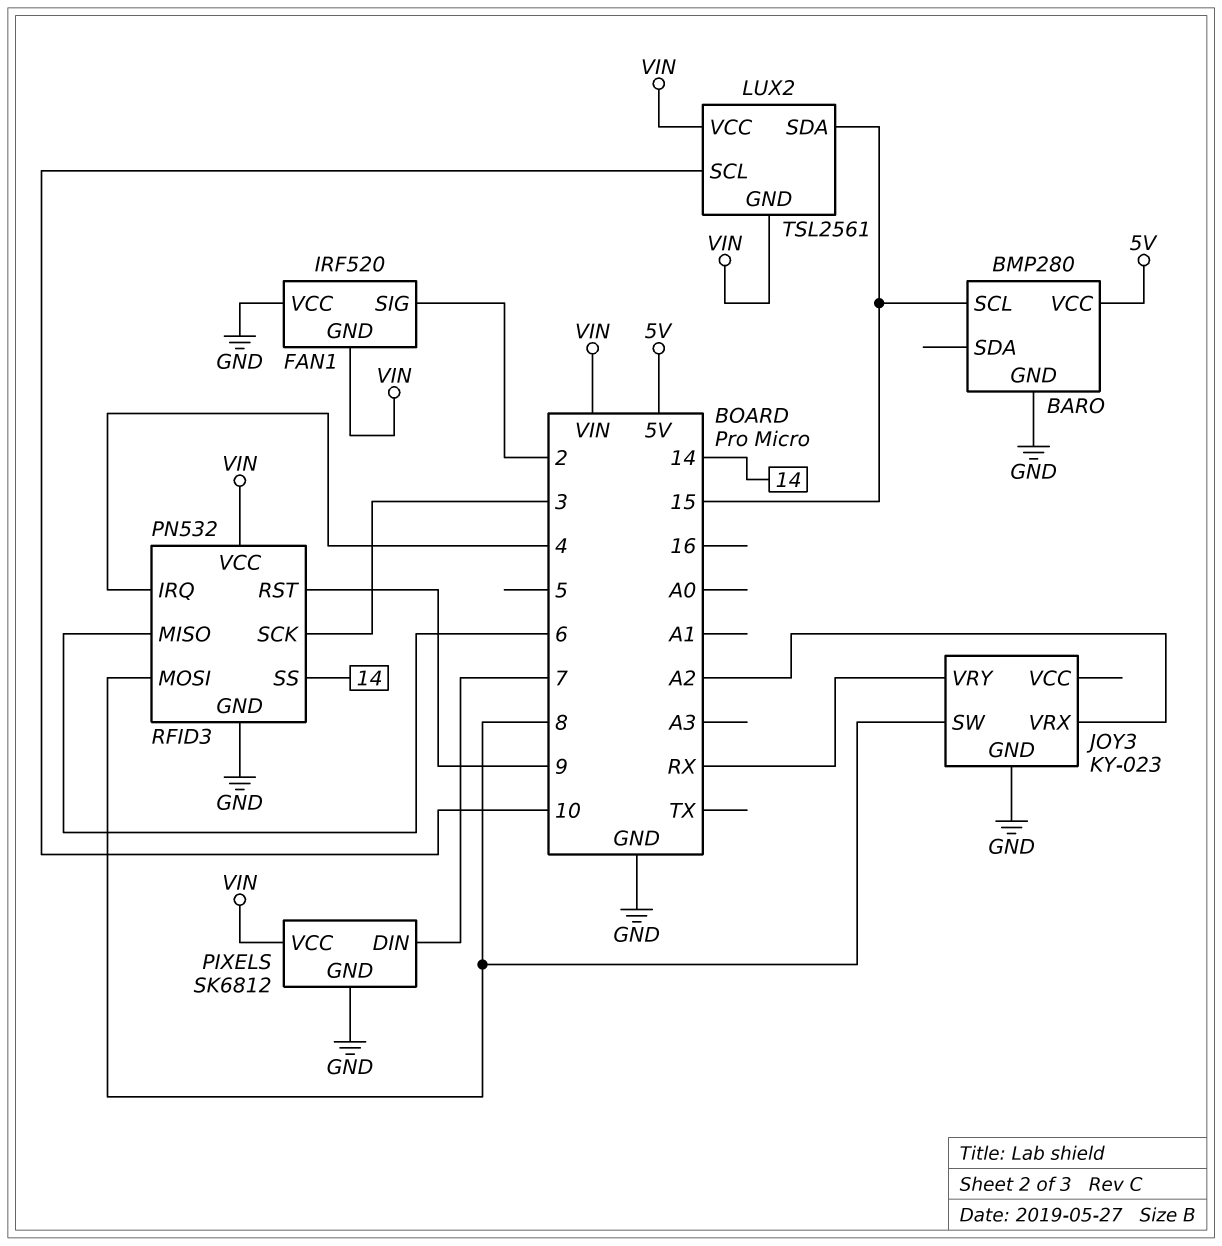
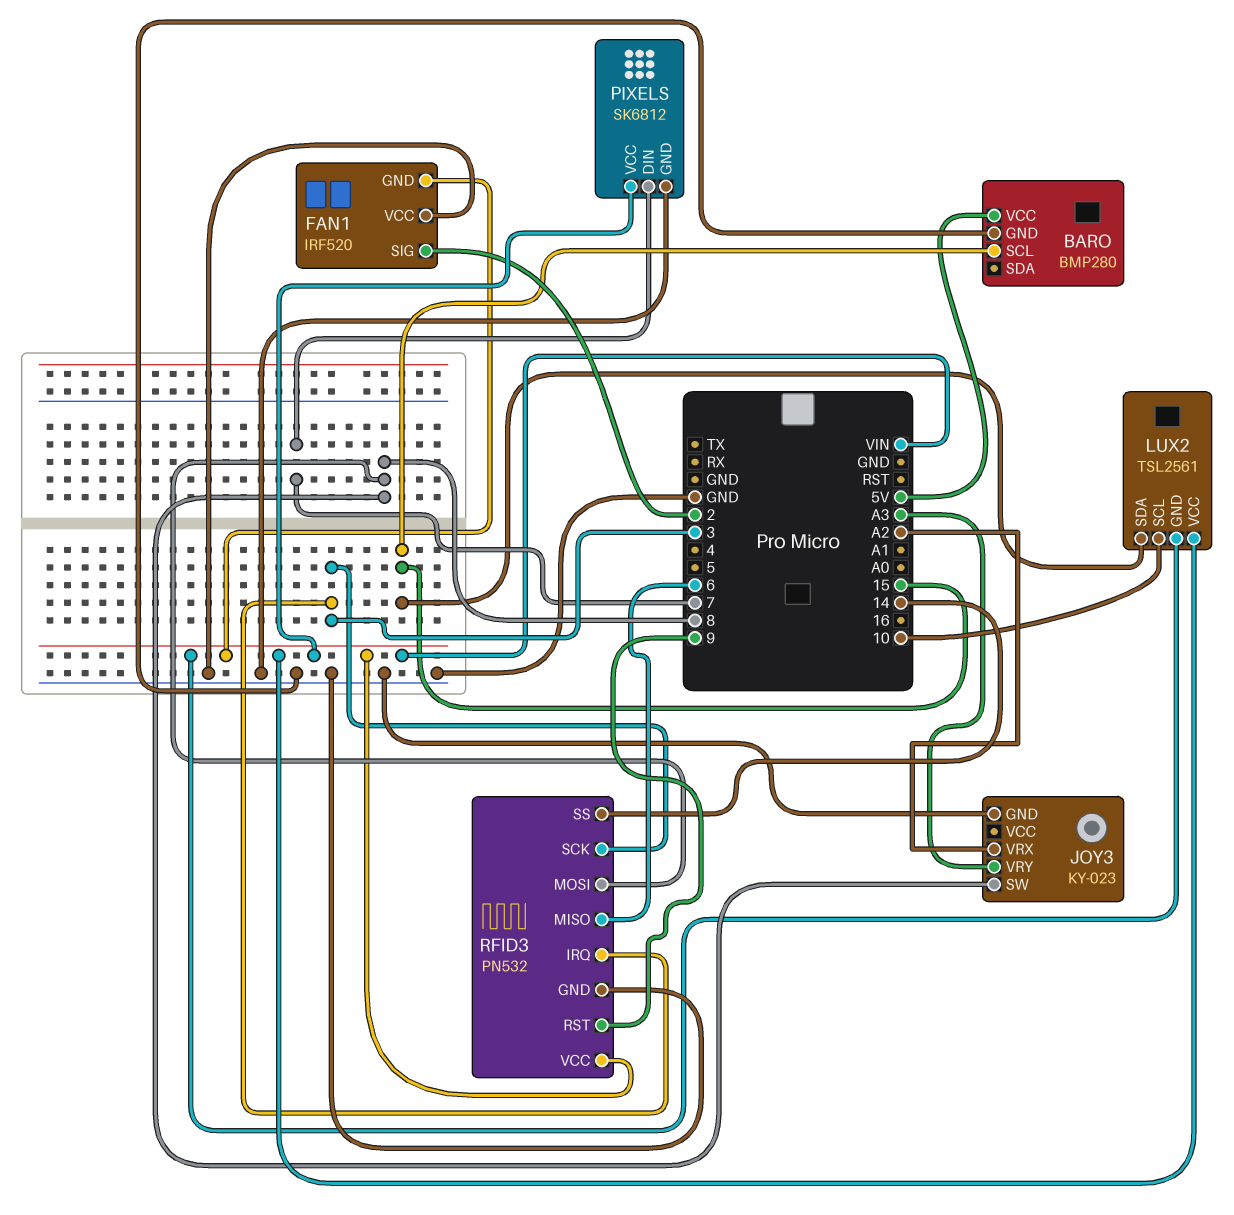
JOY3 pin VRY: RX -> A3
RFID3 pin IRQ: 4 -> 3

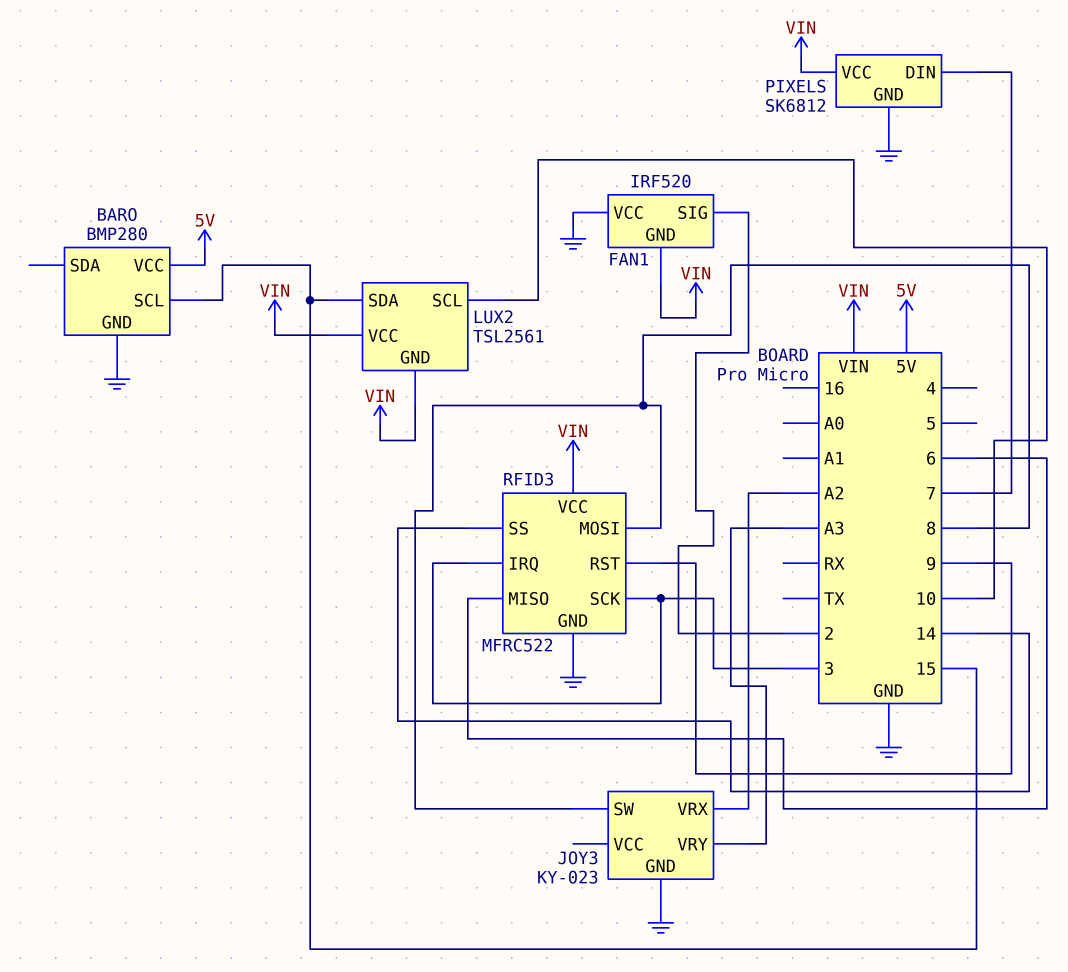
RFID3: PN532 -> MFRC522

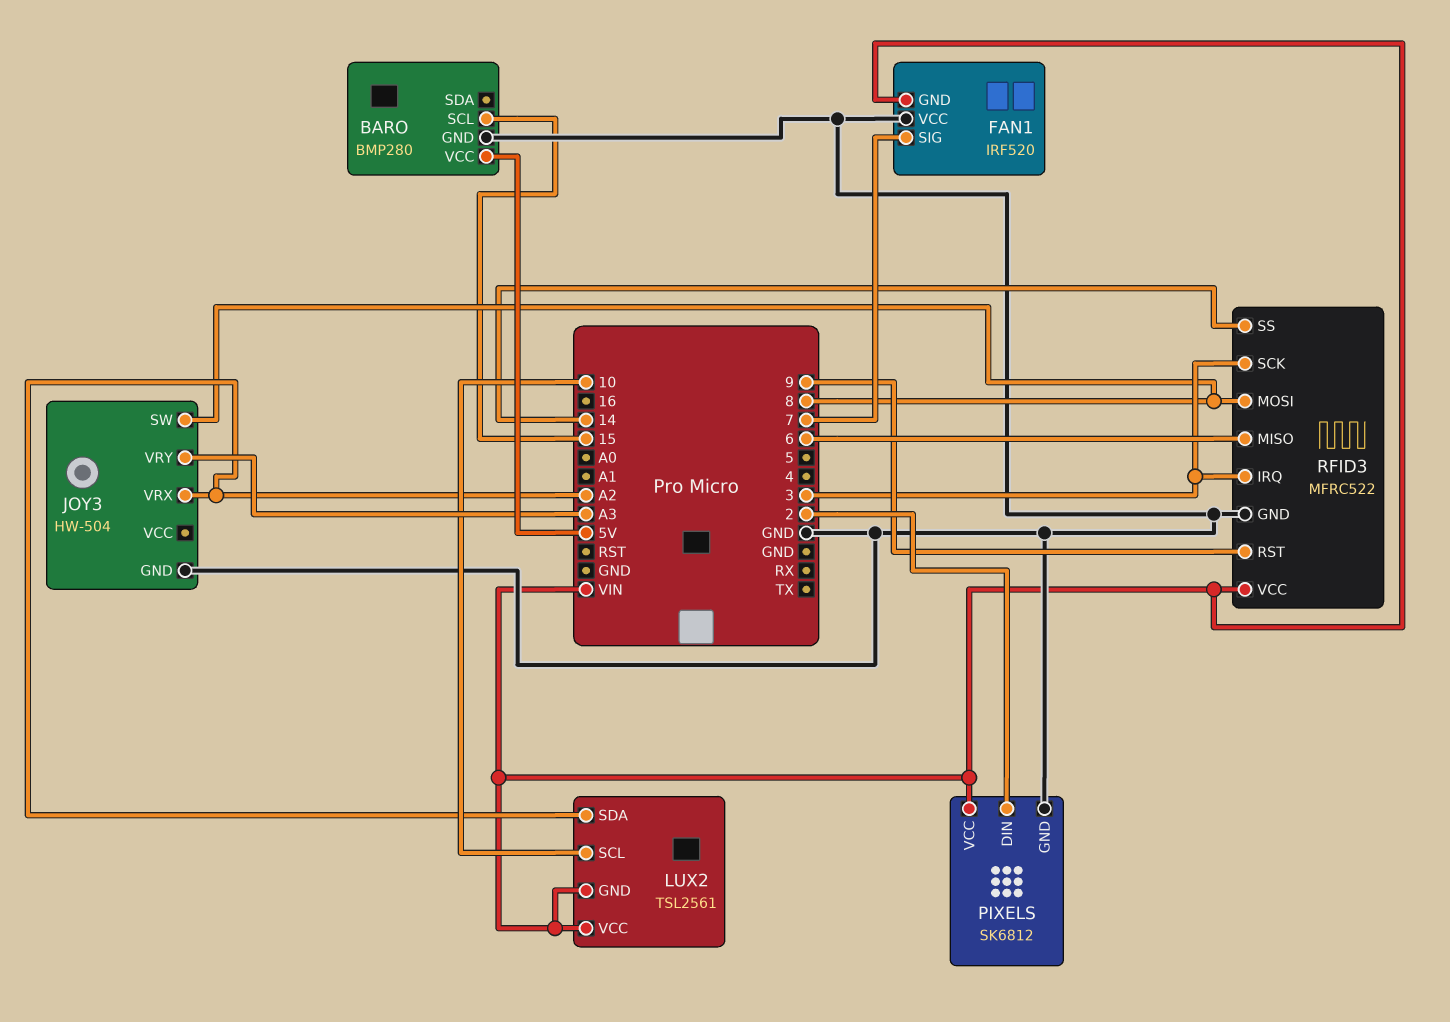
FAN1 pin SIG: 2 -> 7
JOY3: KY-023 -> HW-504
LUX2 pin SDA: 15 -> A2
PIXELS pin DIN: 7 -> 2

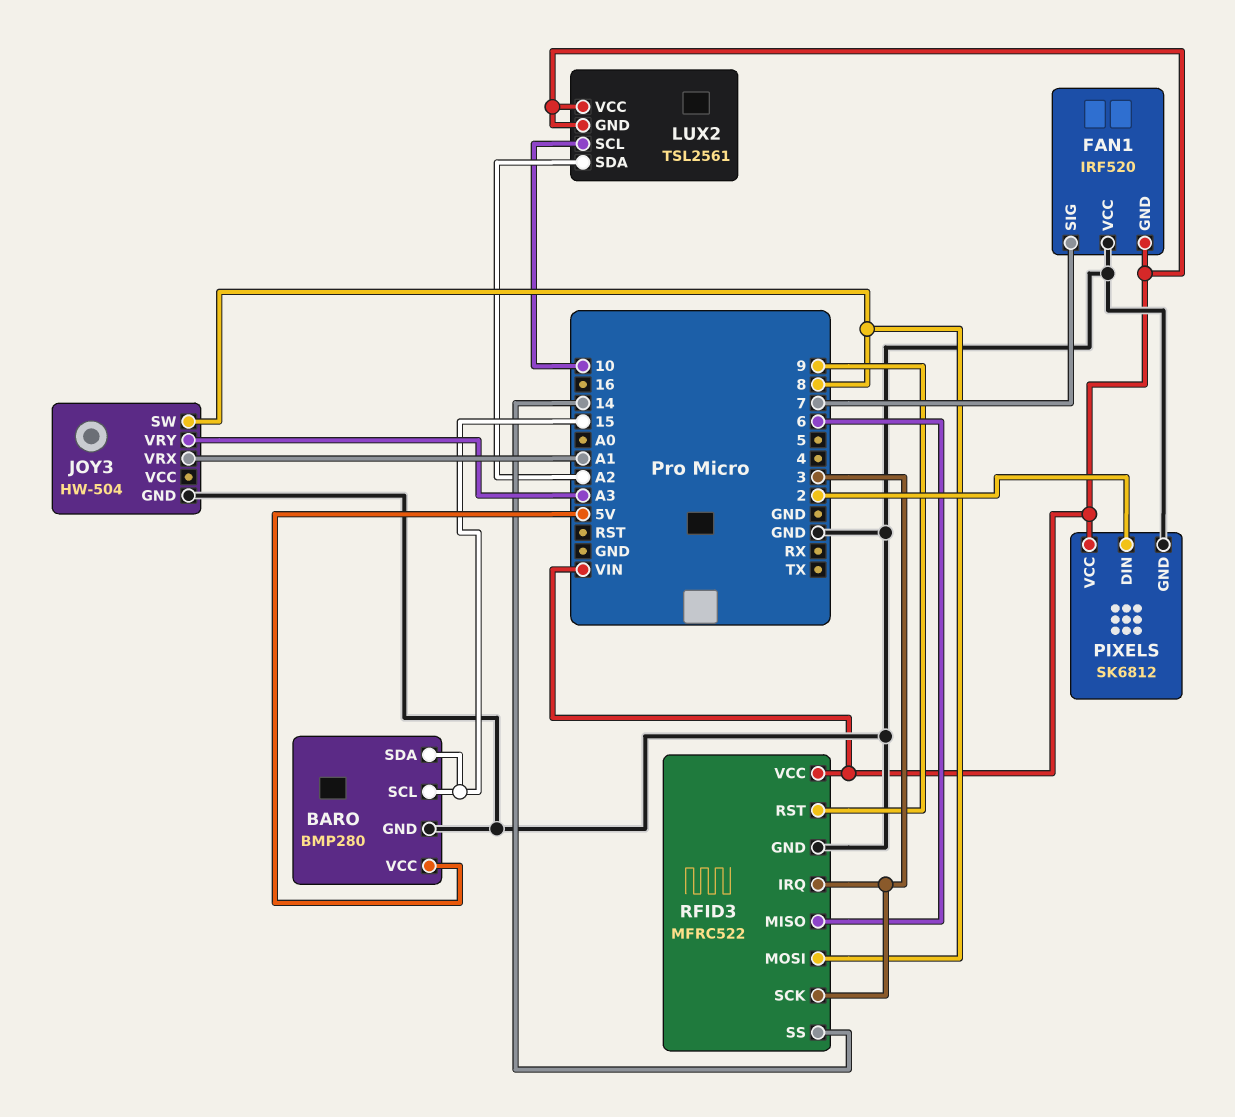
BARO pin SDA: none -> 15
JOY3 pin VRX: A2 -> A1

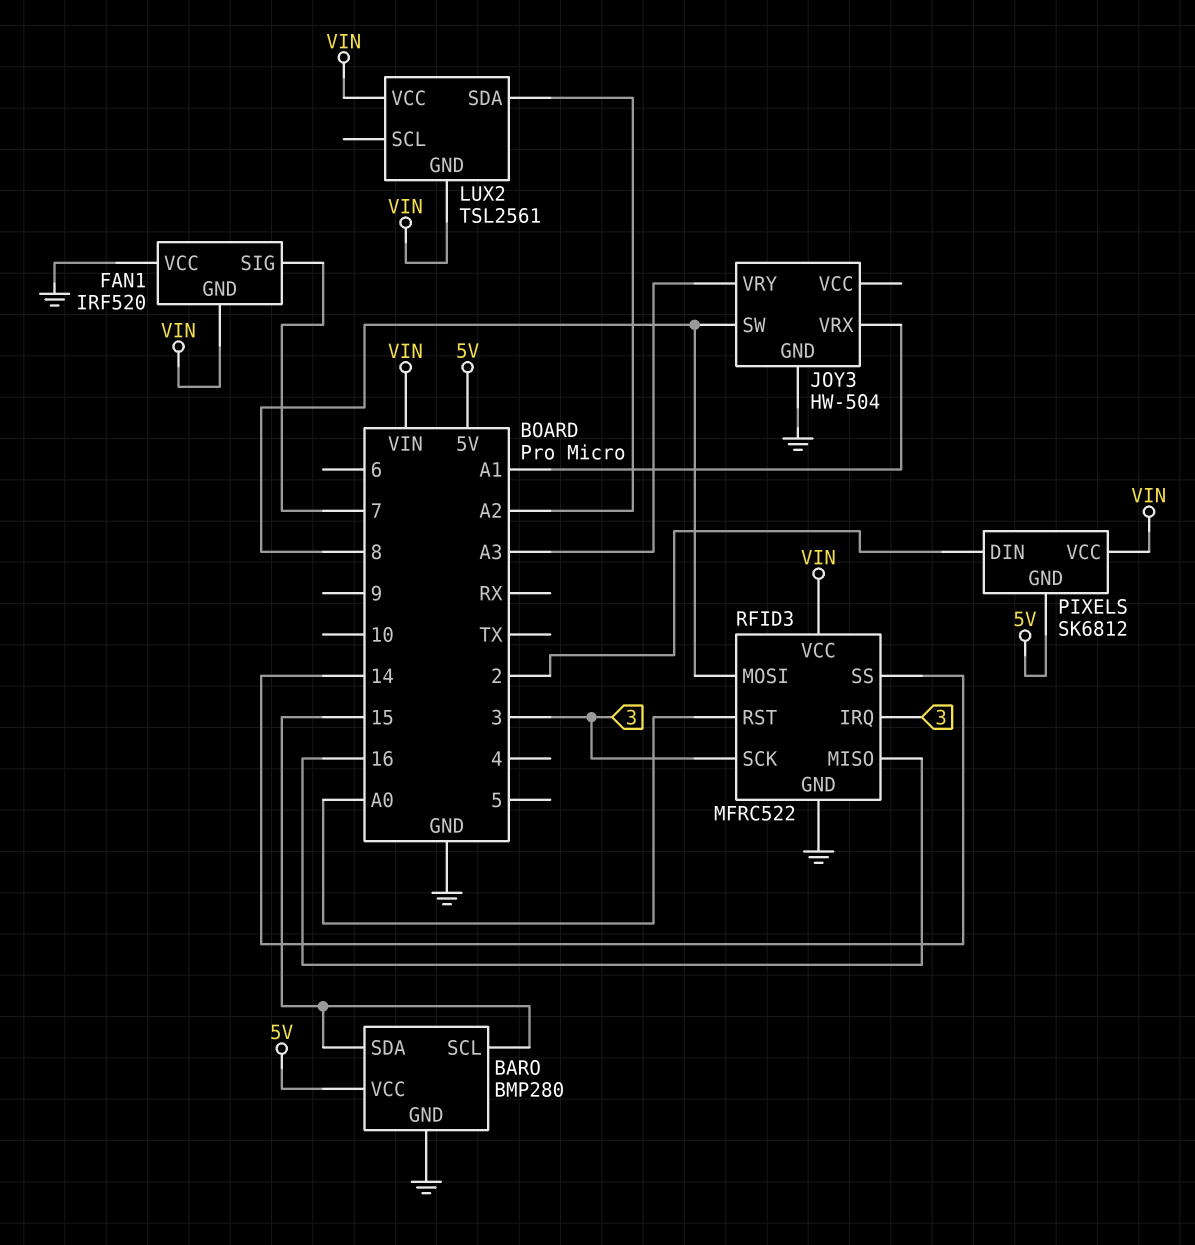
LUX2 pin SCL: 10 -> none
PIXELS pin GND: GND -> 5V
RFID3 pin MISO: 6 -> 16
RFID3 pin RST: 9 -> A0

